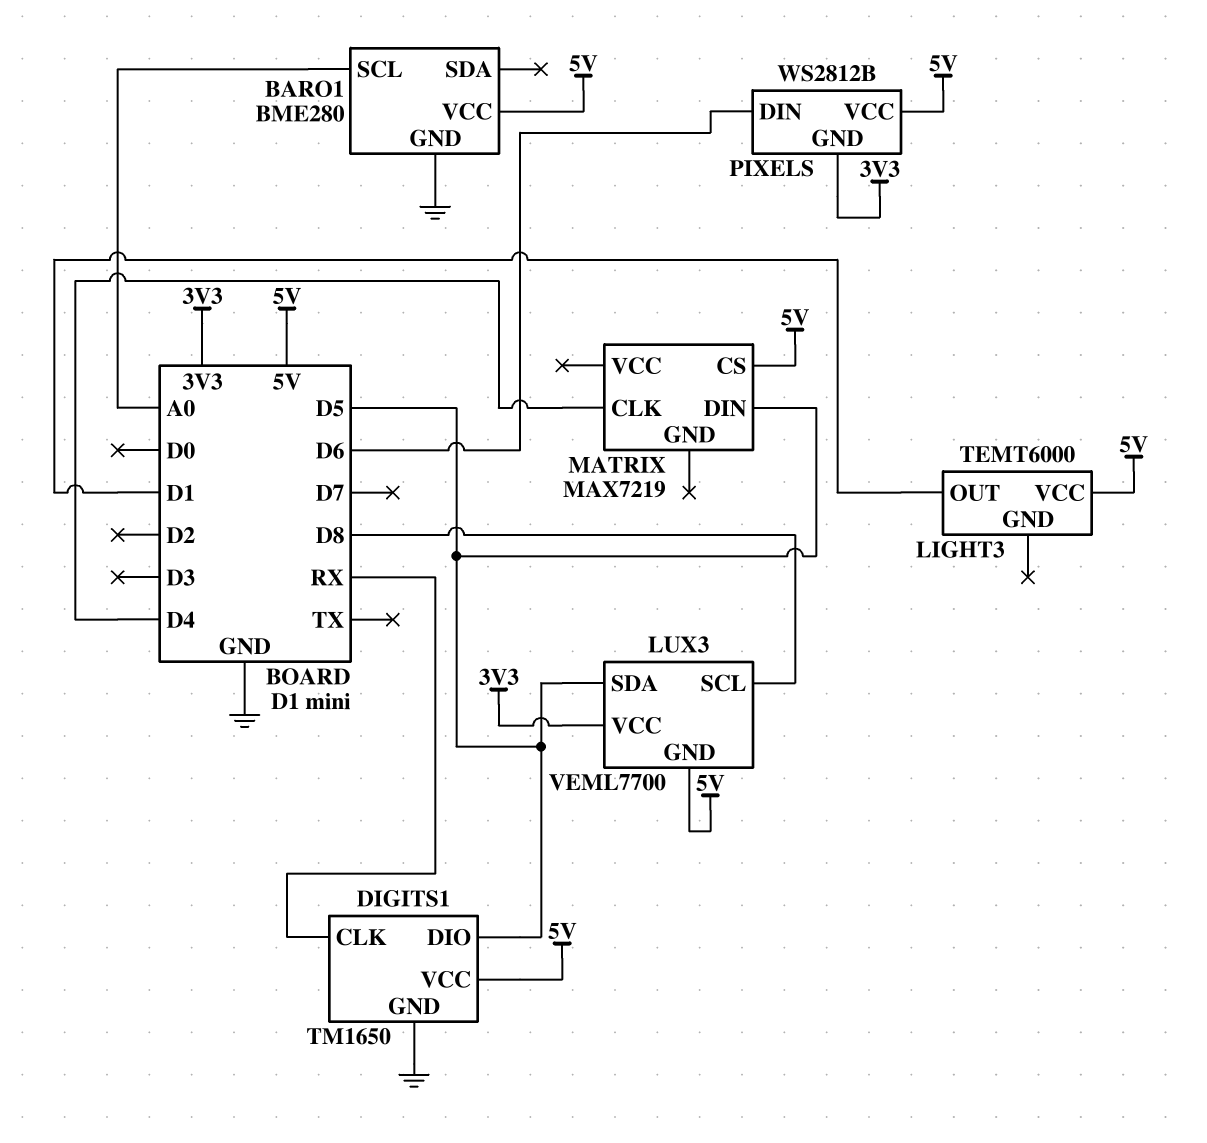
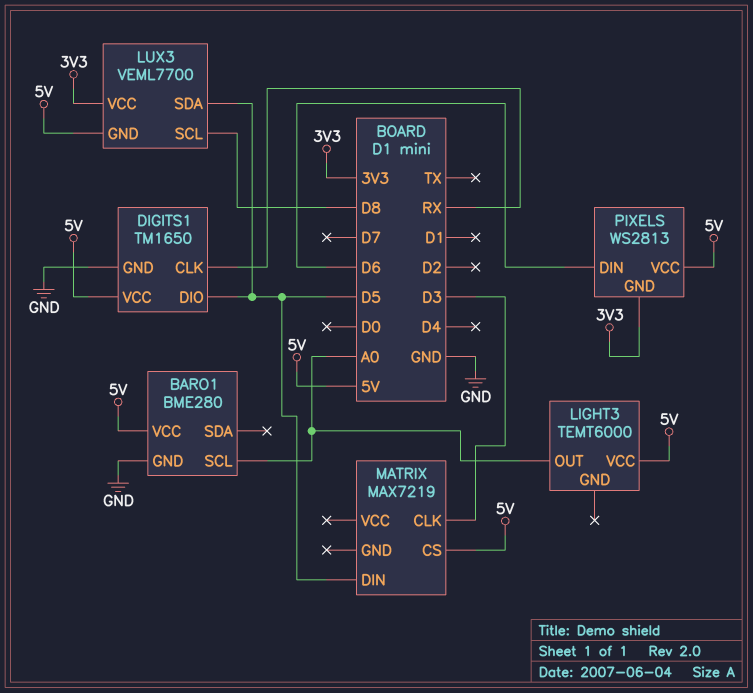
LIGHT3 pin OUT: D1 -> A0
MATRIX pin CLK: D4 -> D3
PIXELS: WS2812B -> WS2813

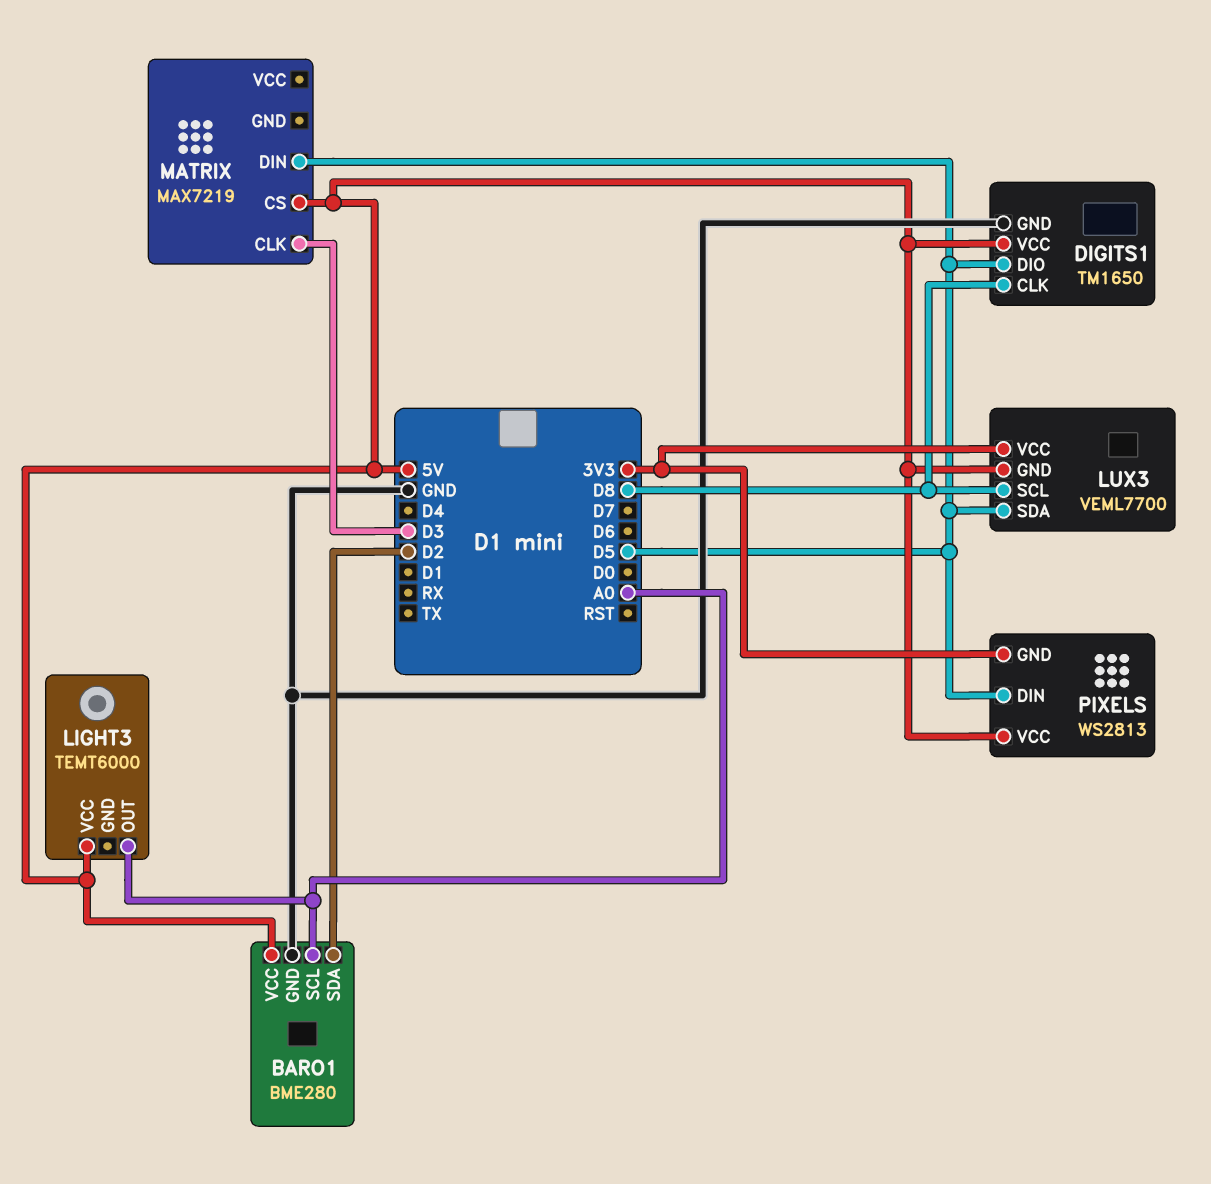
BARO1 pin SDA: none -> D2
DIGITS1 pin CLK: RX -> D8
PIXELS pin DIN: D6 -> D5

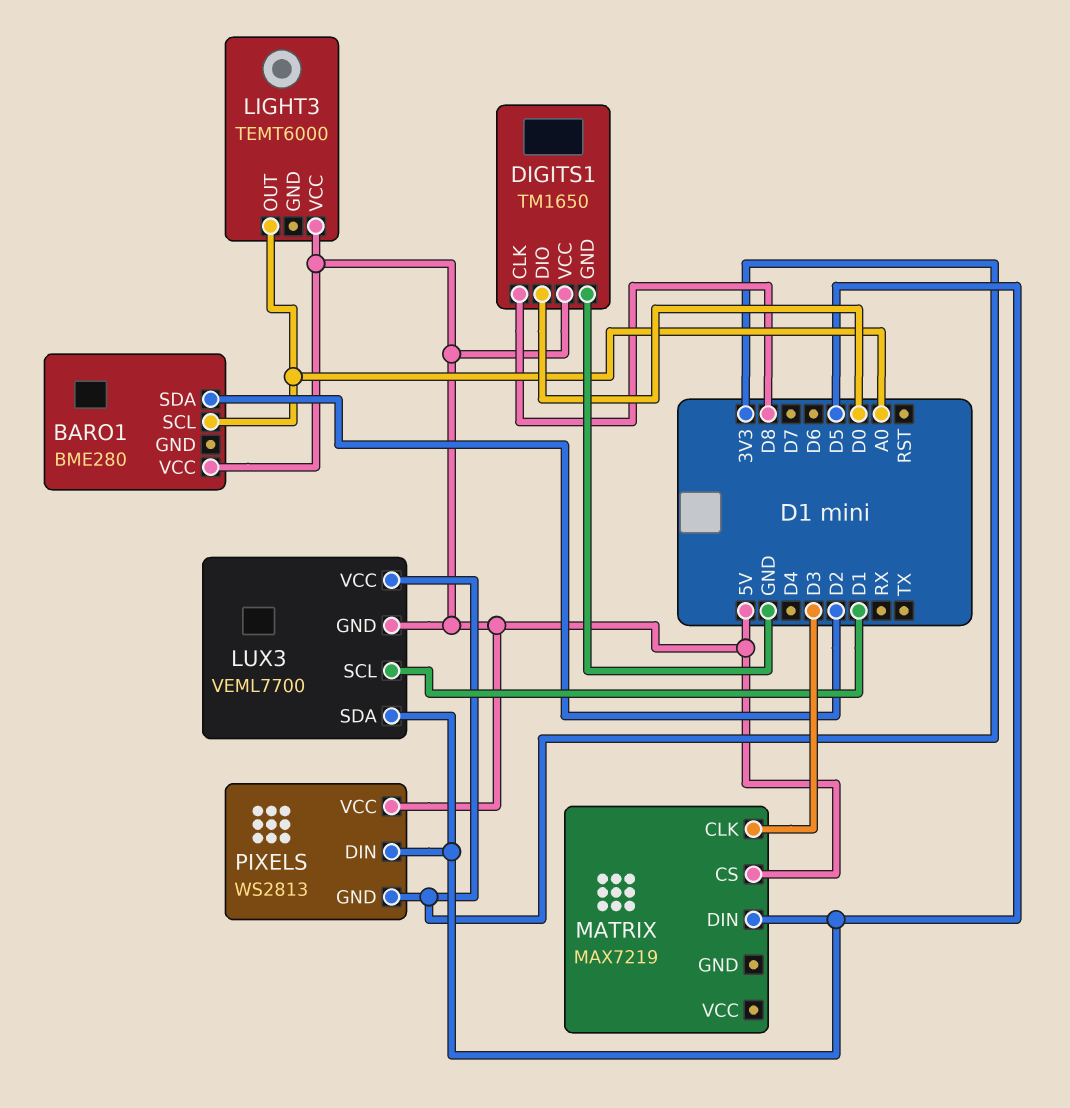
BARO1 pin GND: GND -> none
DIGITS1 pin DIO: D5 -> D0
LUX3 pin SCL: D8 -> D1

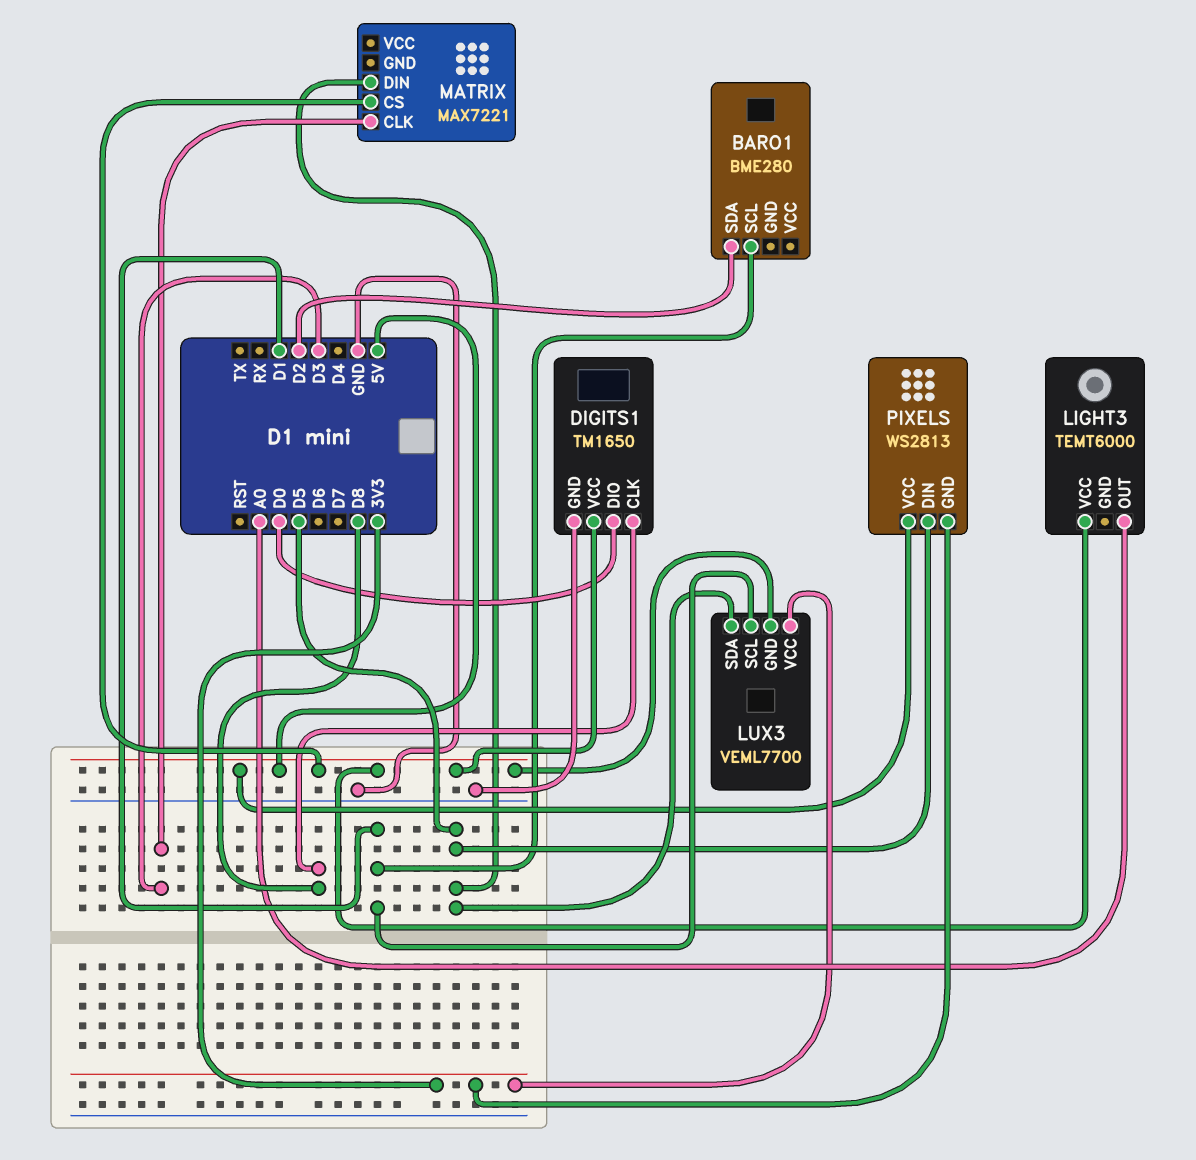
BARO1 pin SCL: A0 -> D1
BARO1 pin VCC: 5V -> none
MATRIX: MAX7219 -> MAX7221

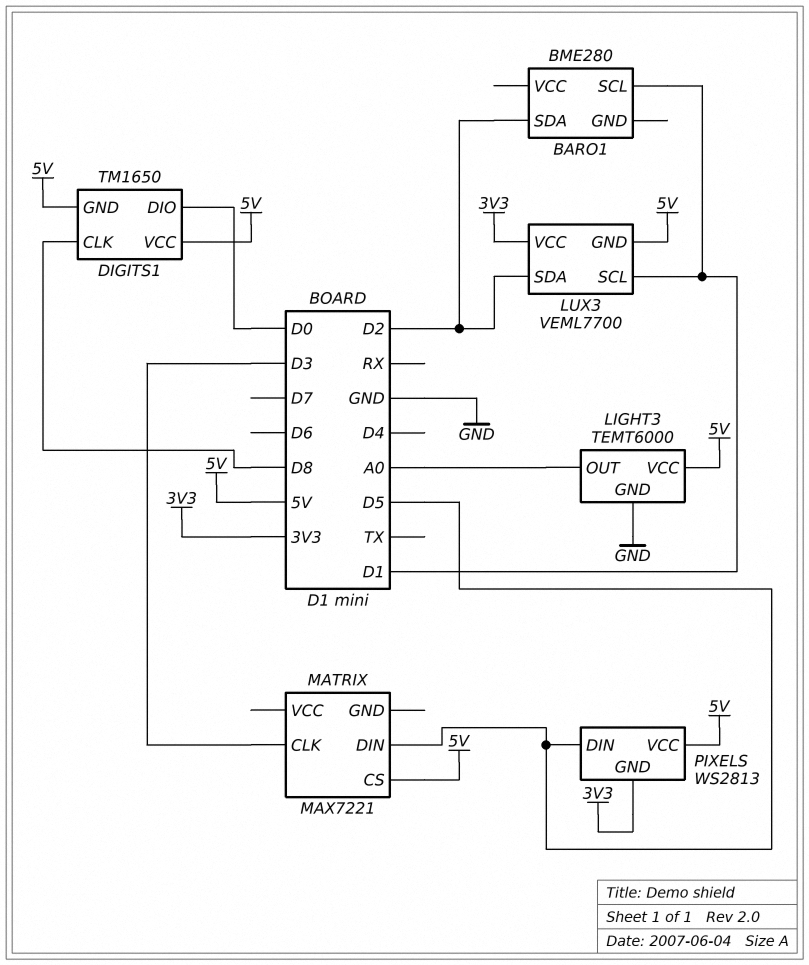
DIGITS1 pin GND: GND -> 5V
LIGHT3 pin GND: none -> GND
LUX3 pin SDA: D5 -> D2

